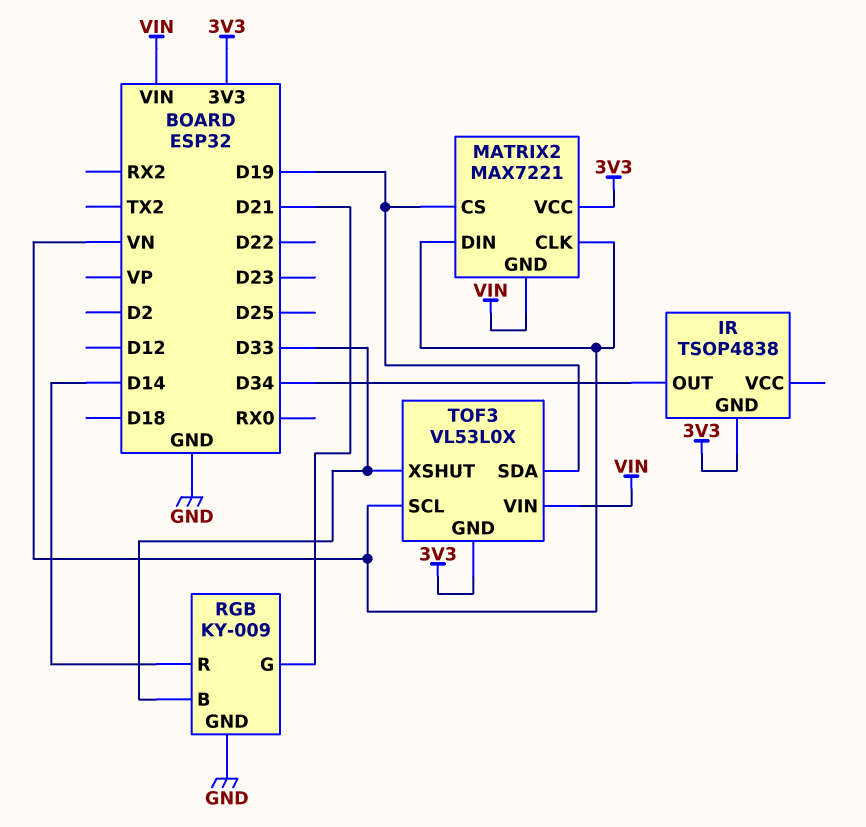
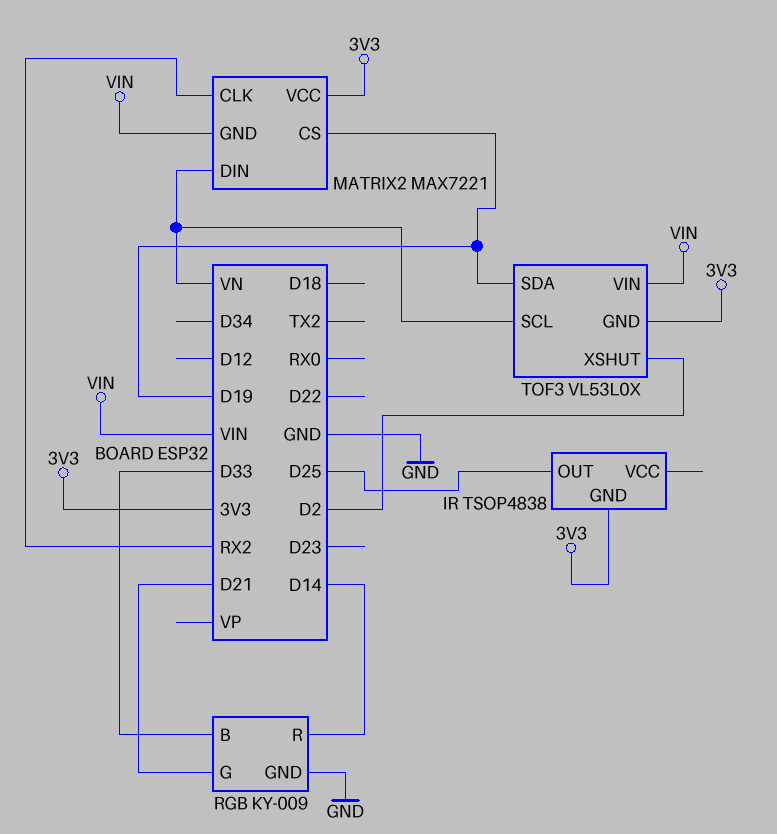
IR pin OUT: D34 -> D25
MATRIX2 pin CLK: VN -> RX2
TOF3 pin XSHUT: D33 -> D2

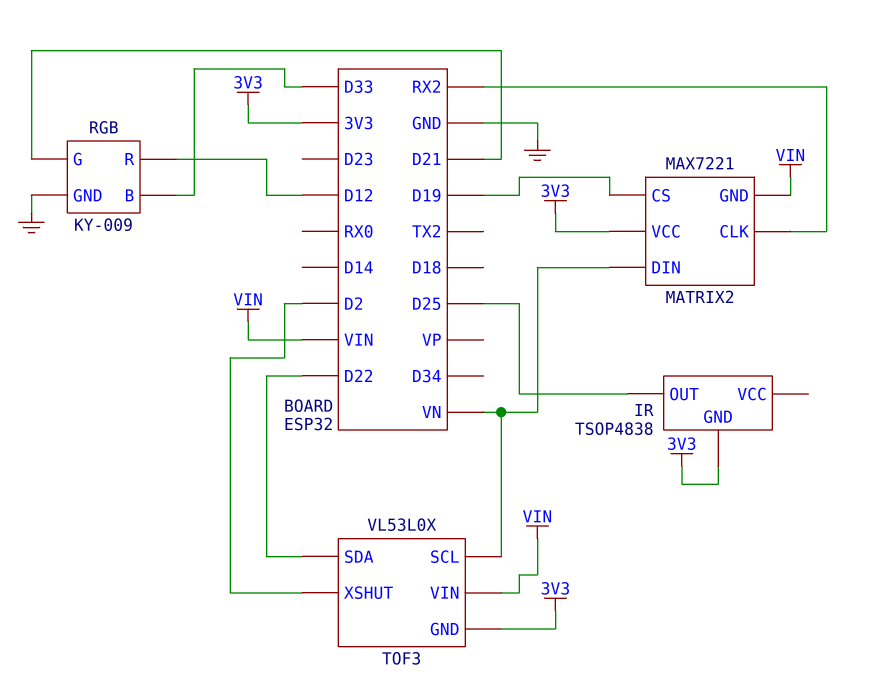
RGB pin R: D14 -> D12
TOF3 pin SDA: D19 -> D22

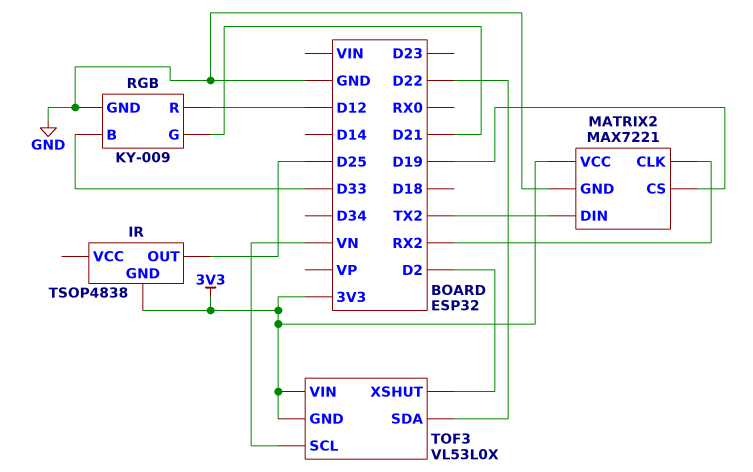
MATRIX2 pin DIN: VN -> TX2
MATRIX2 pin GND: VIN -> GND
TOF3 pin VIN: VIN -> 3V3

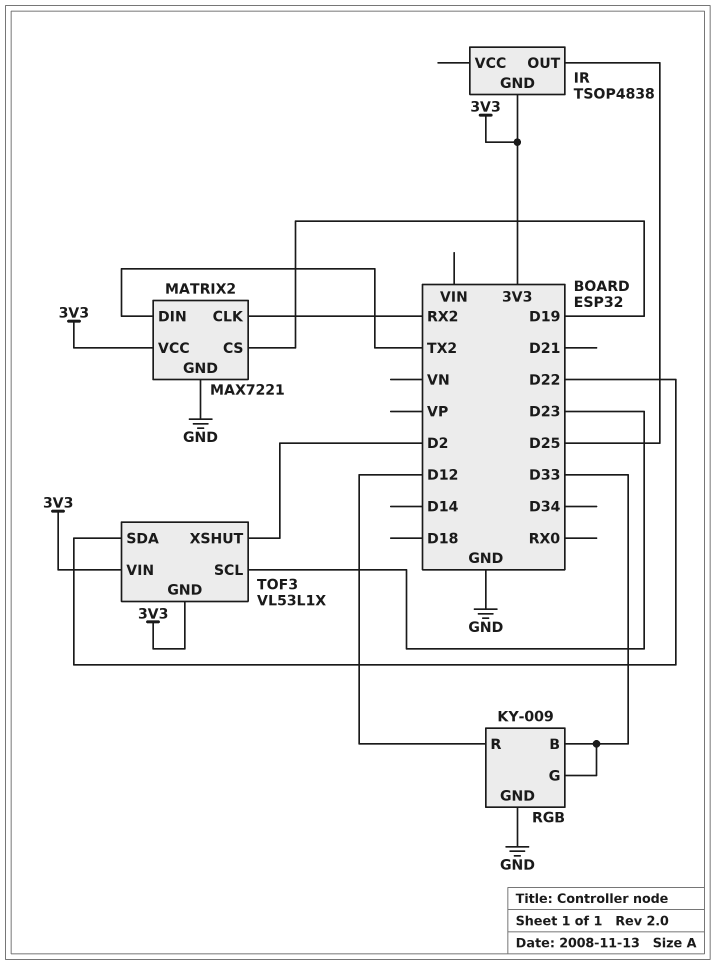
RGB pin G: D21 -> D33
TOF3: VL53L0X -> VL53L1X
TOF3 pin SCL: VN -> D23

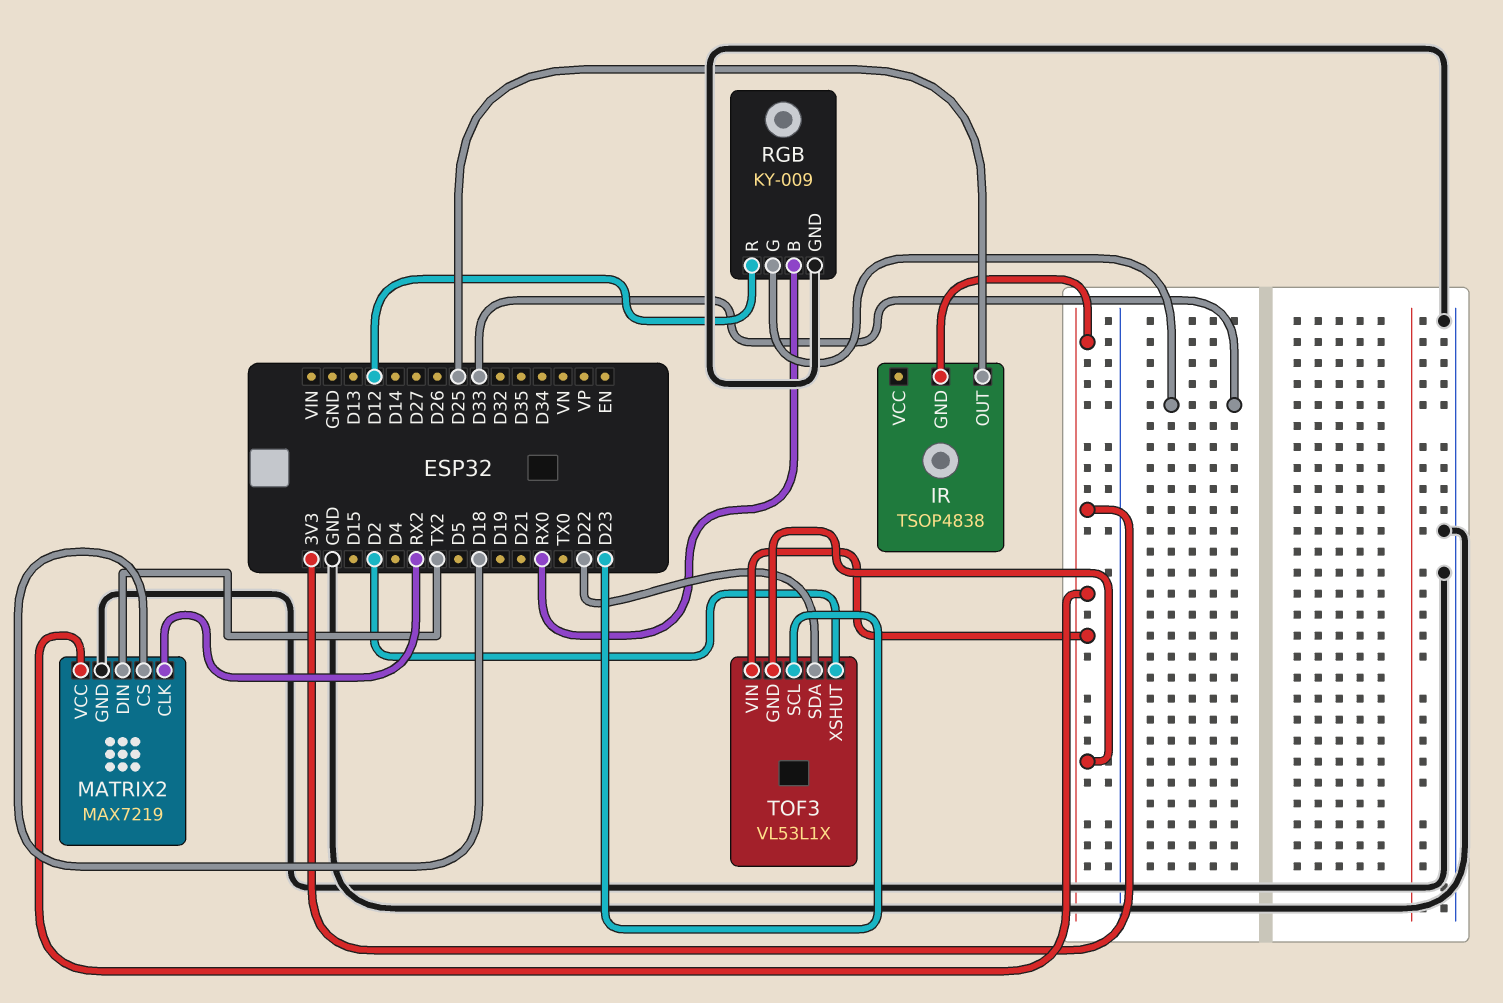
MATRIX2: MAX7221 -> MAX7219
MATRIX2 pin CS: D19 -> D18
RGB pin B: D33 -> RX0

